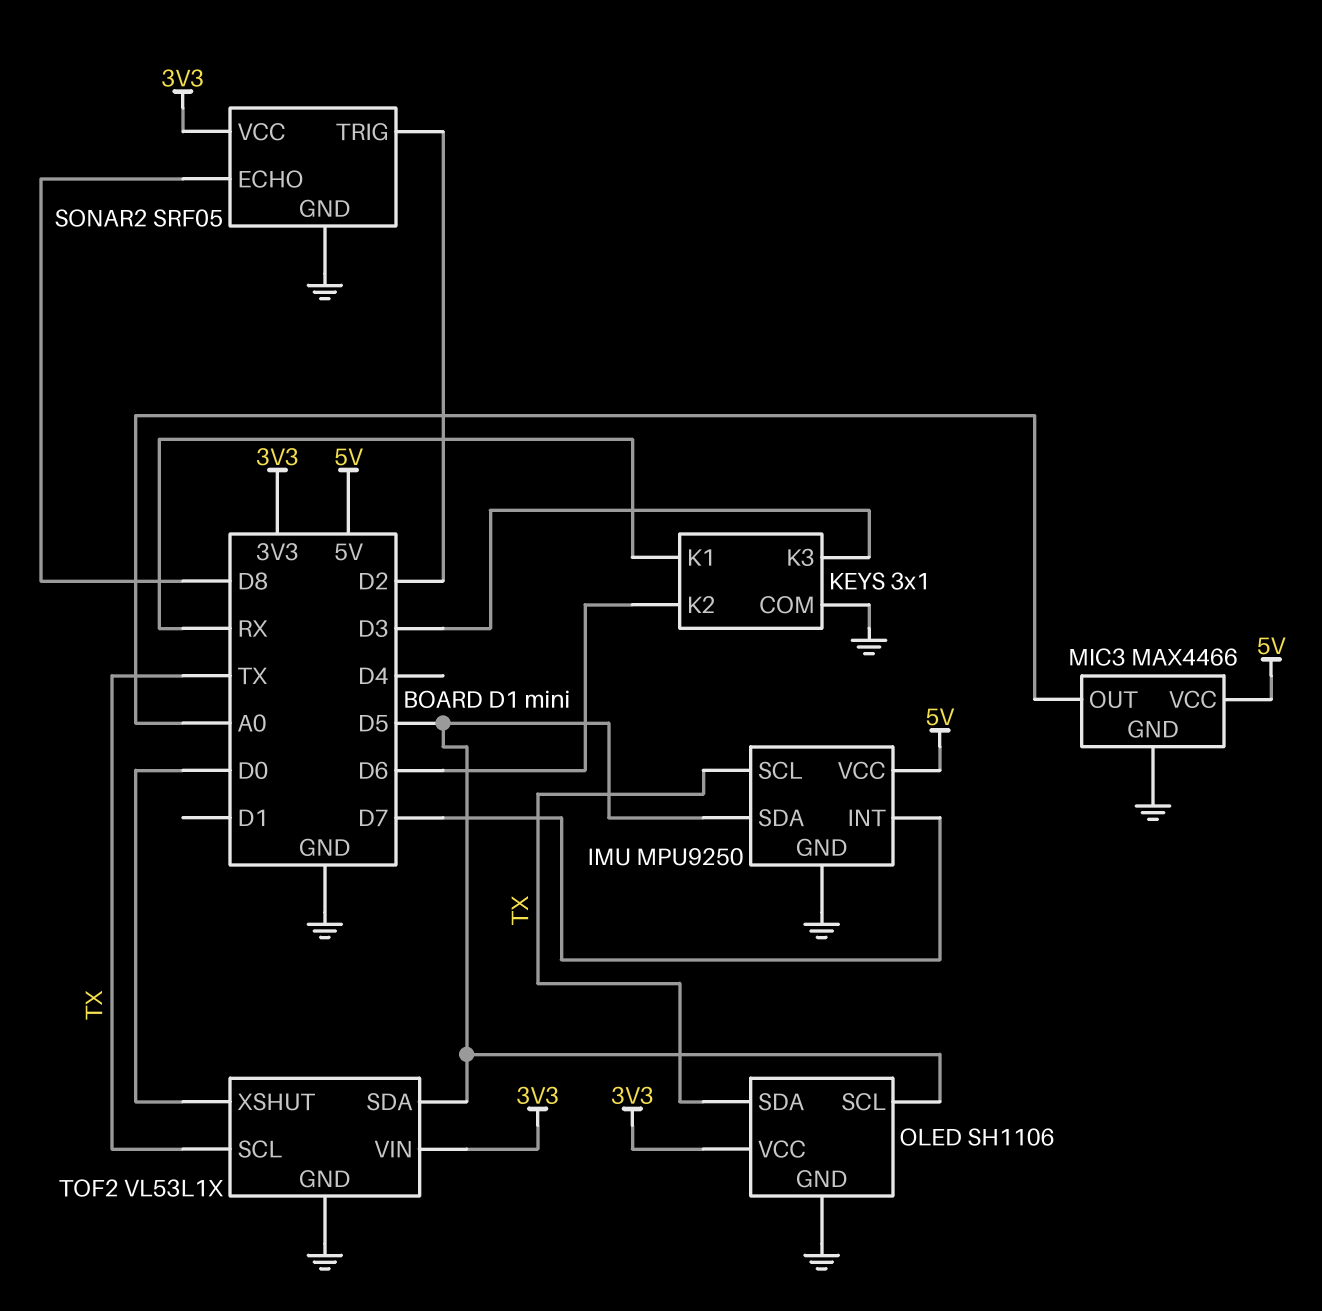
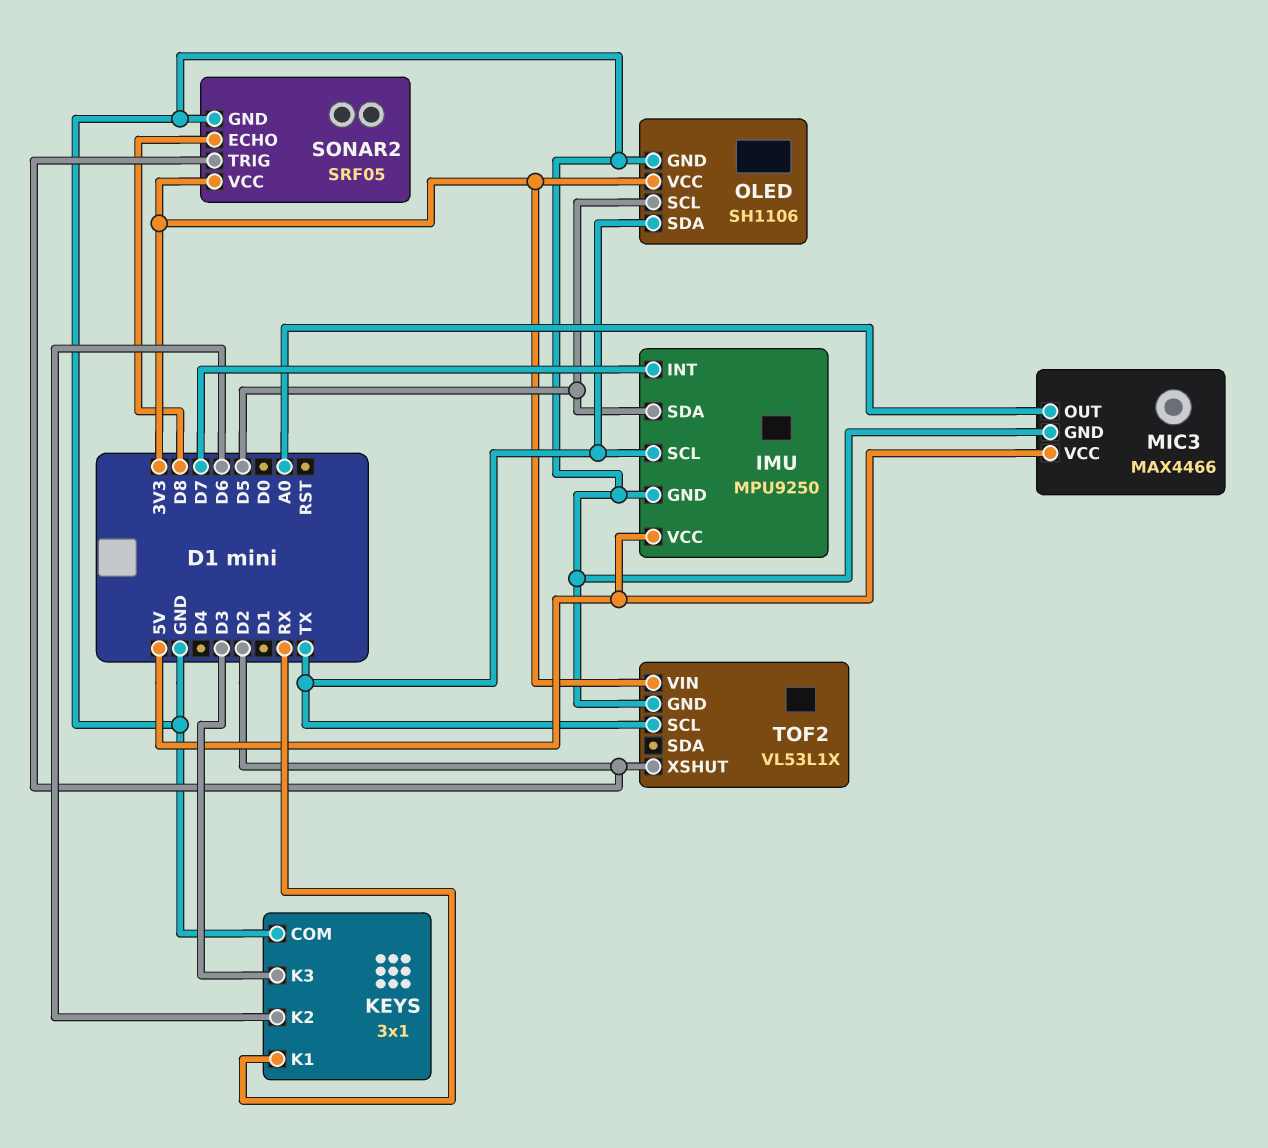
TOF2 pin SDA: D5 -> none
TOF2 pin XSHUT: D0 -> D2

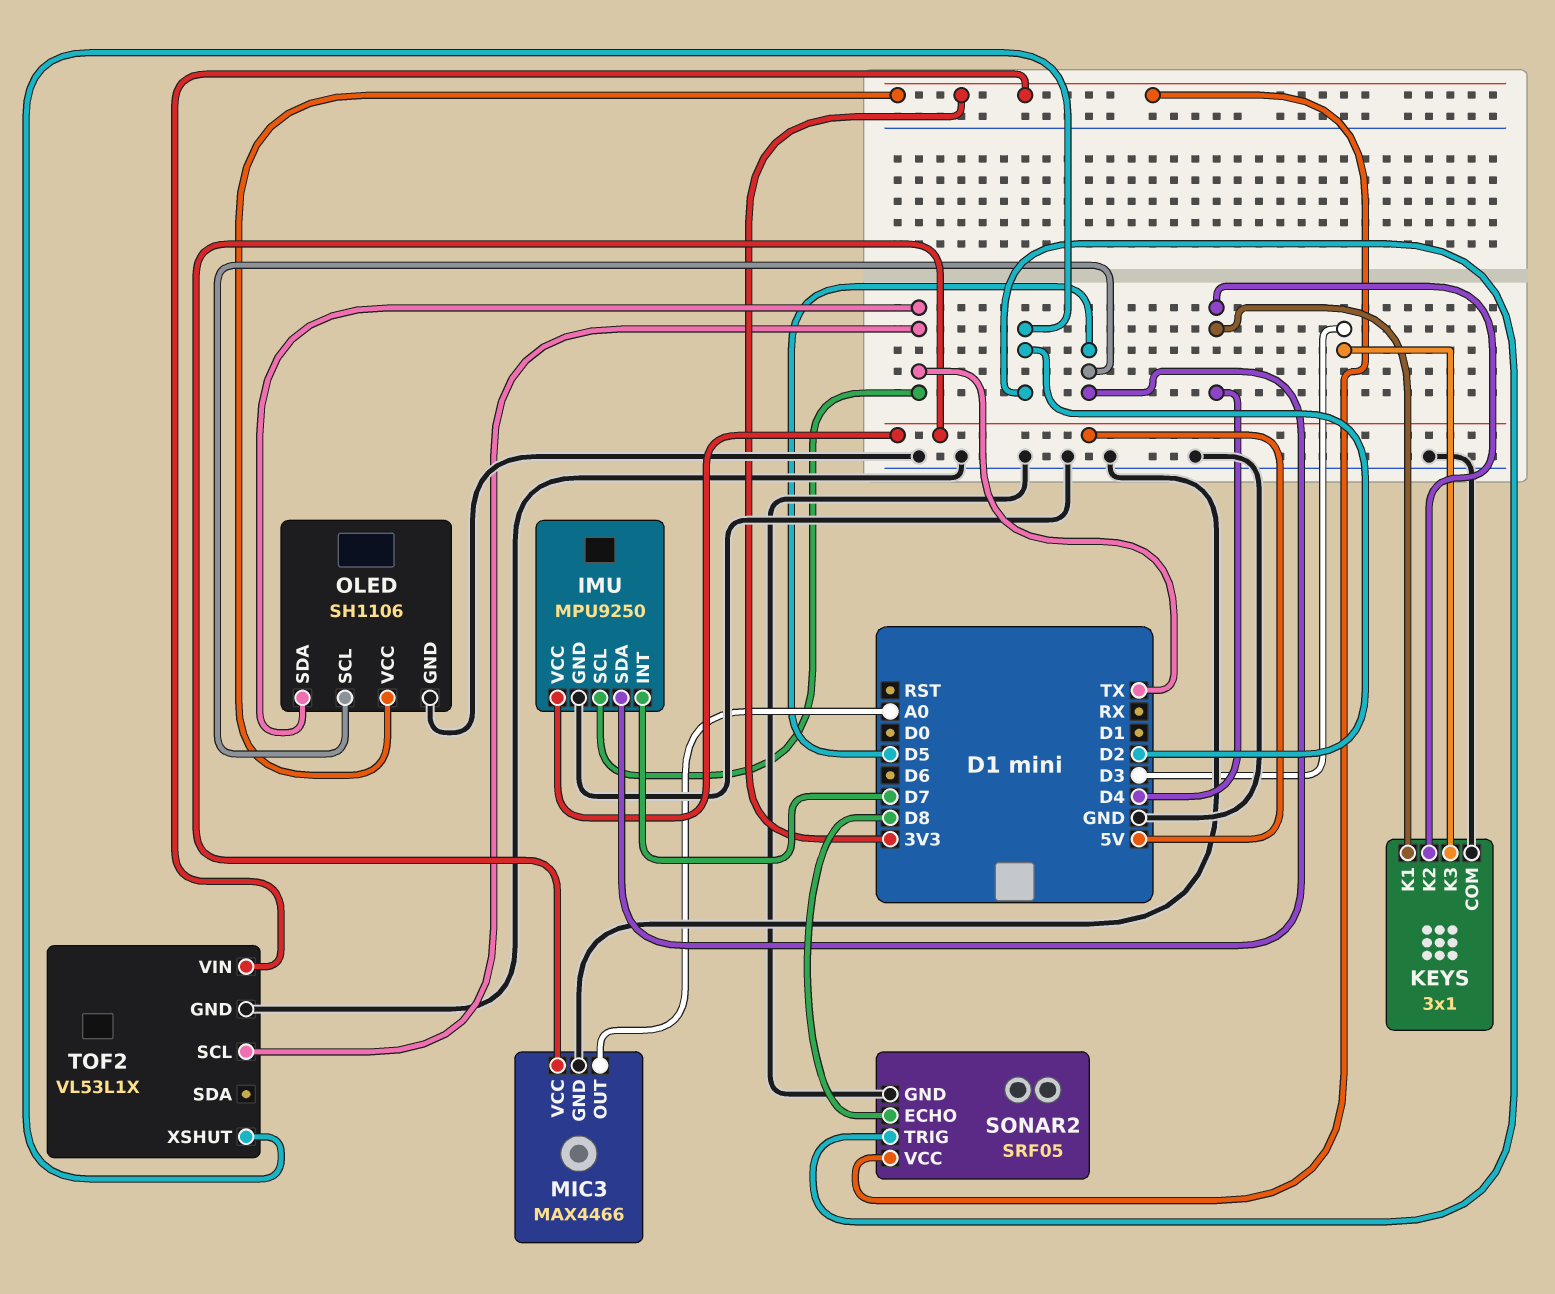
KEYS pin K1: RX -> D4
KEYS pin K2: D6 -> D4

